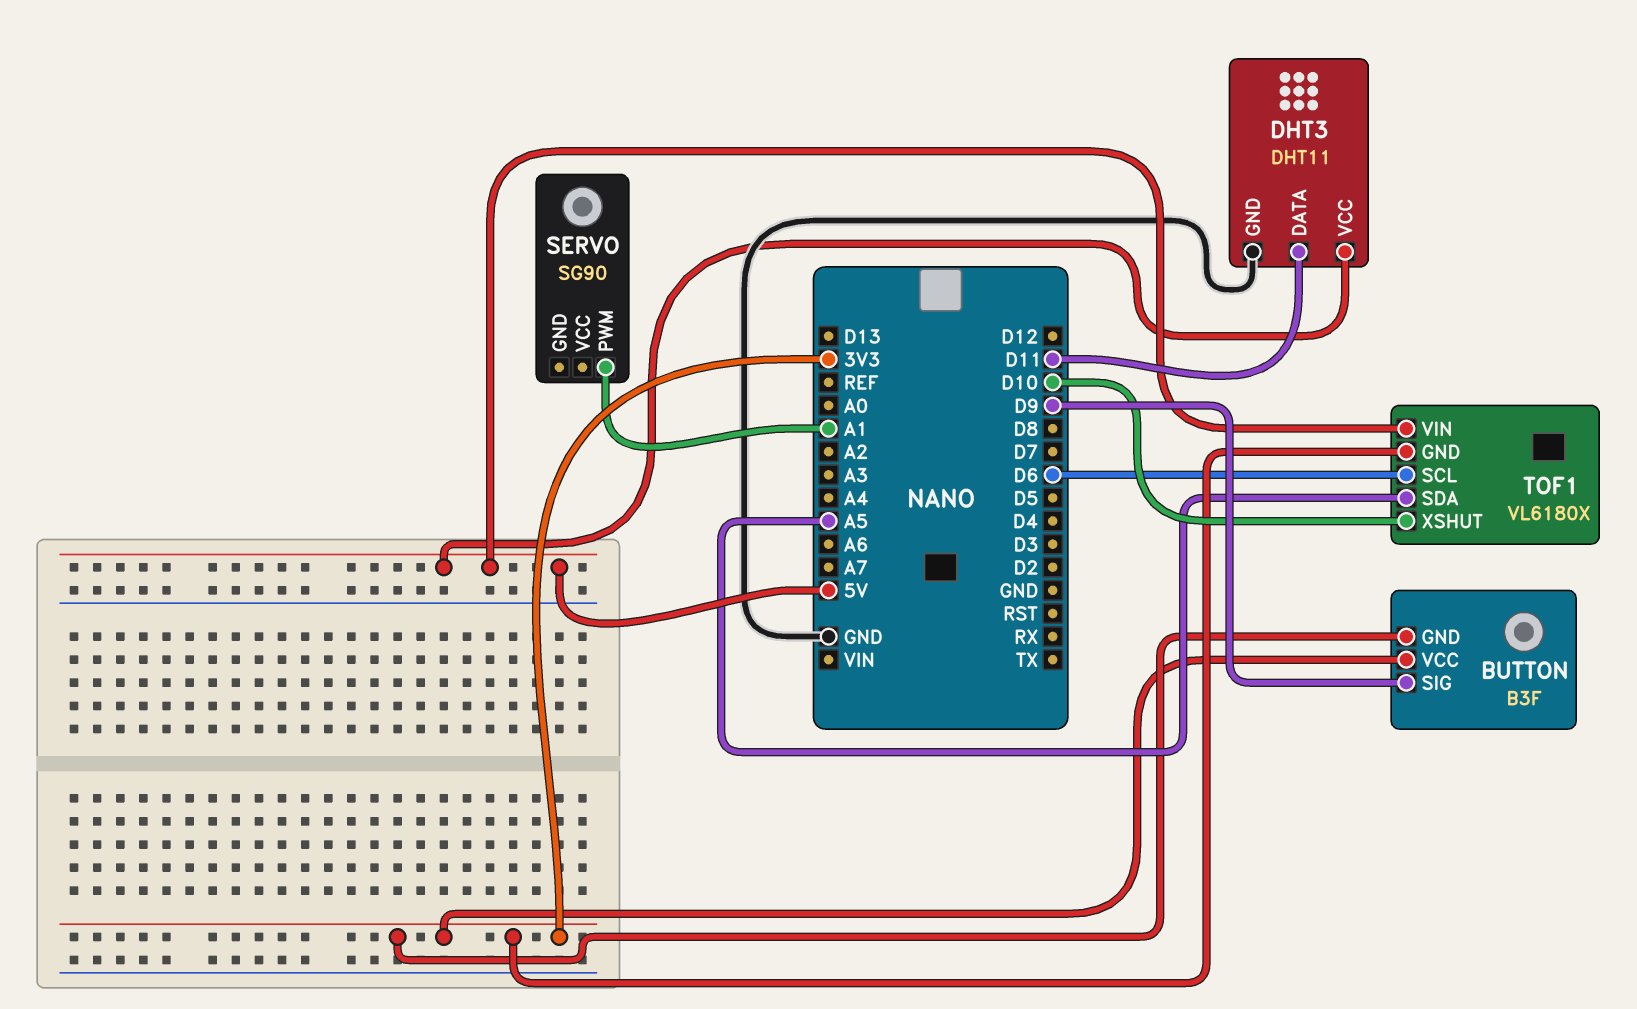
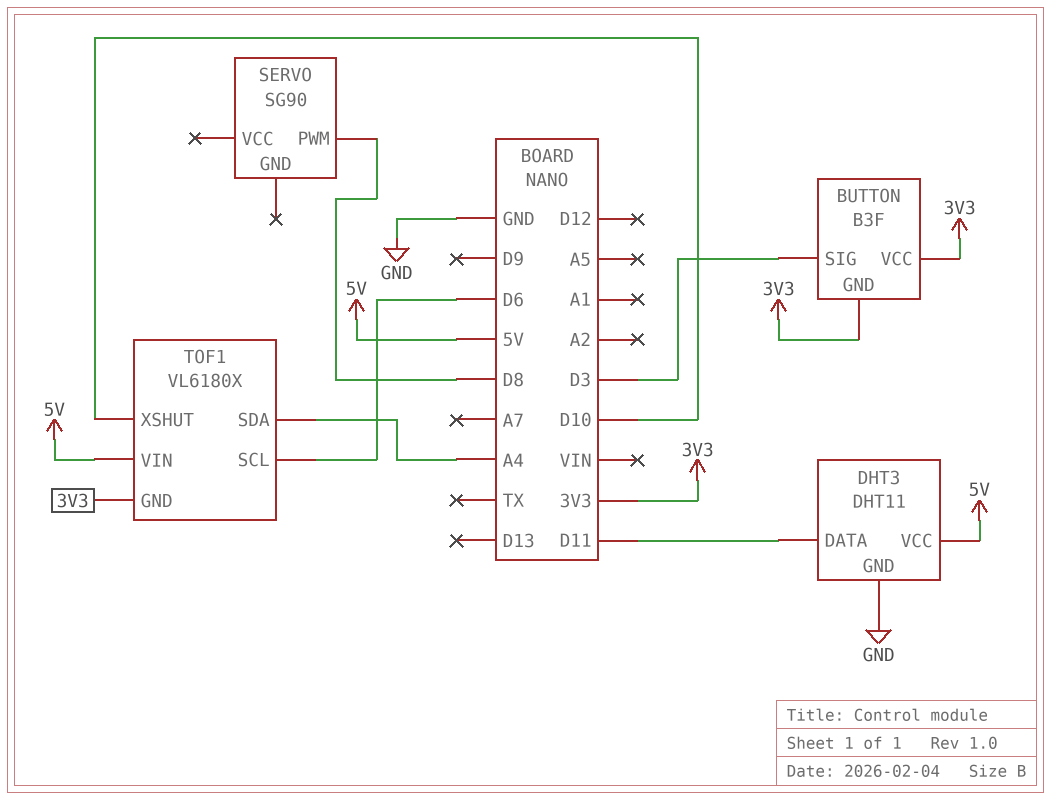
BUTTON pin SIG: D9 -> D3
SERVO pin PWM: A1 -> D8
TOF1 pin SDA: A5 -> A4

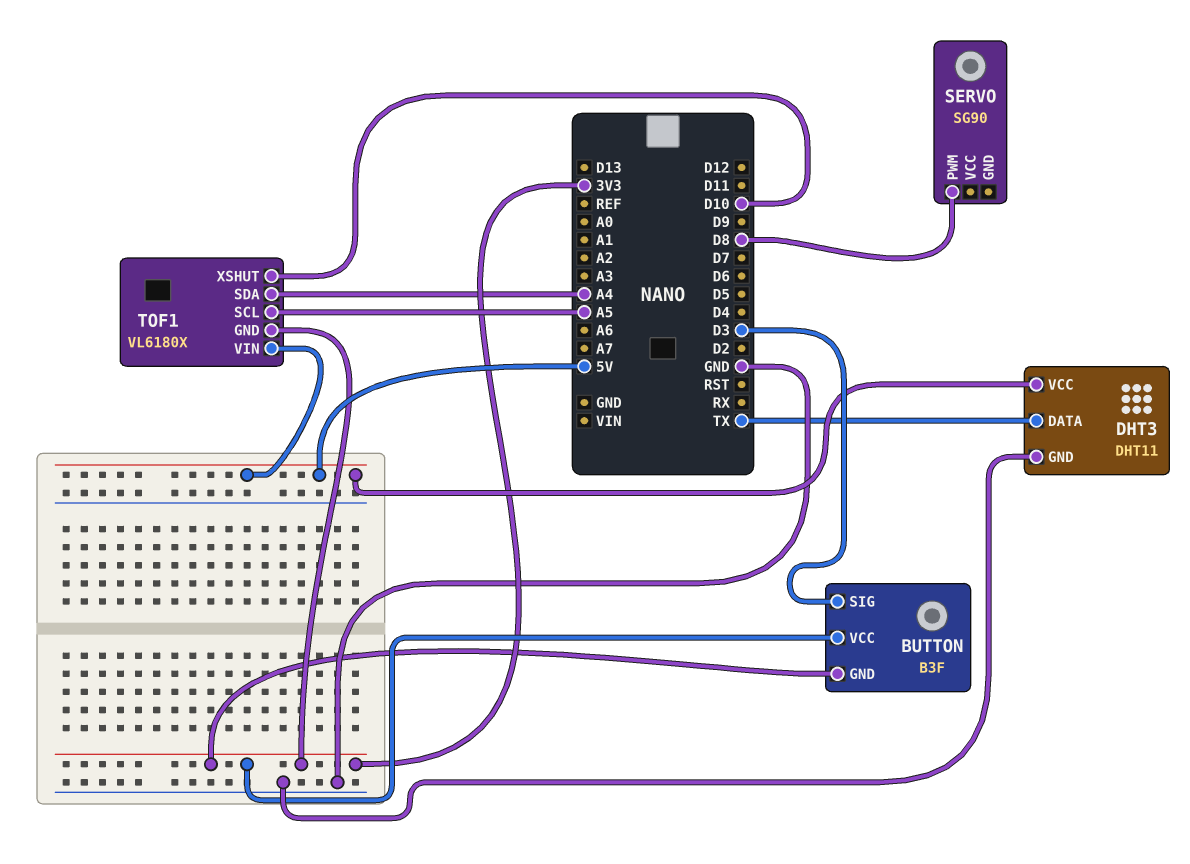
DHT3 pin DATA: D11 -> TX
TOF1 pin SCL: D6 -> A5

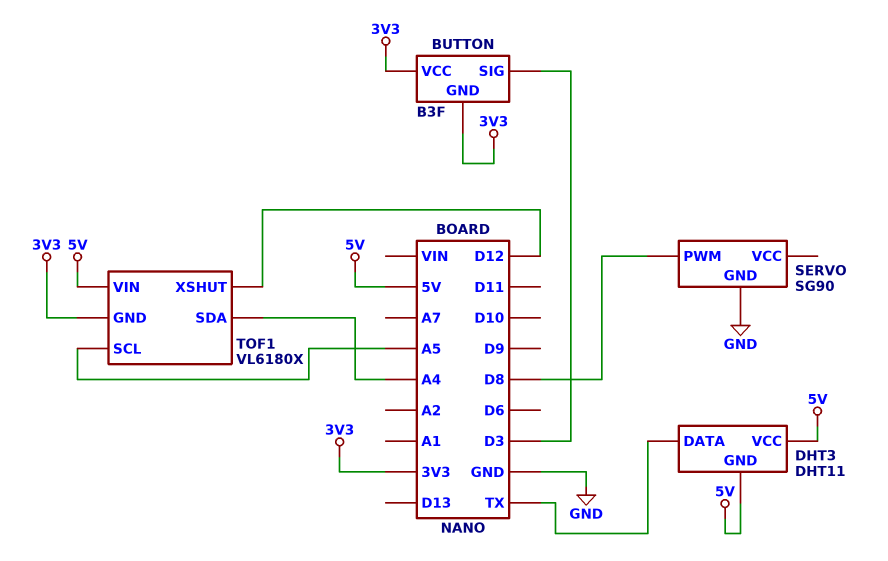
DHT3 pin GND: GND -> 5V
SERVO pin GND: none -> GND
TOF1 pin XSHUT: D10 -> D12

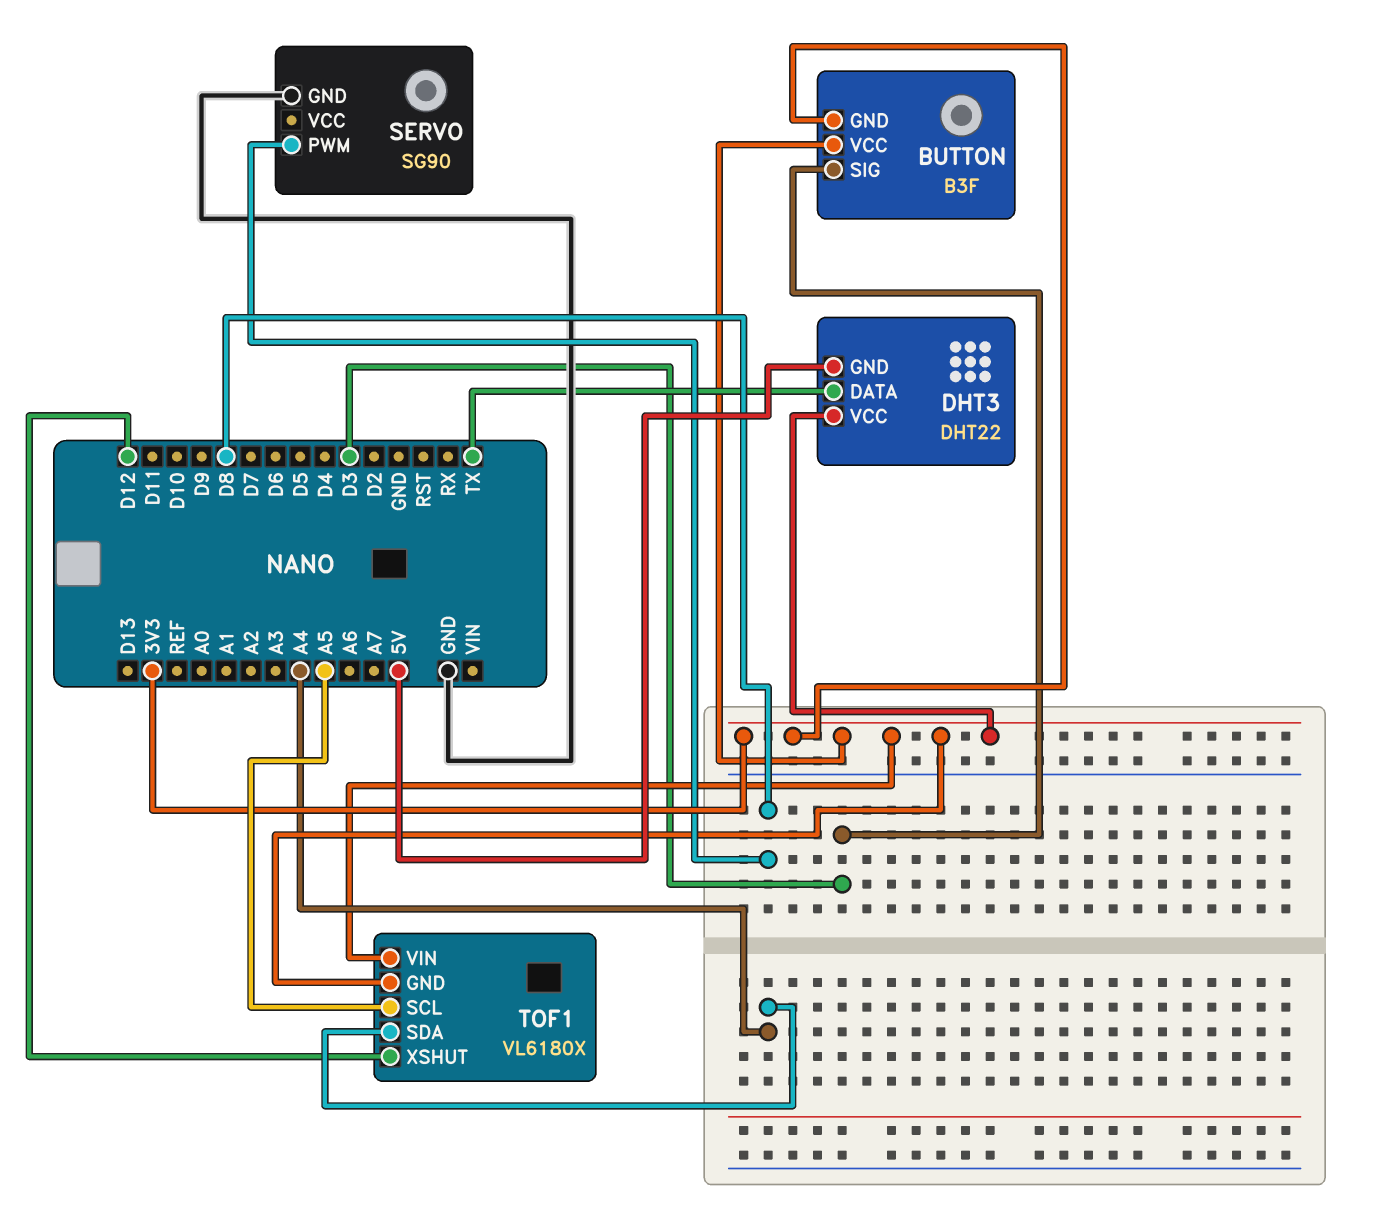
DHT3: DHT11 -> DHT22
DHT3 pin VCC: 5V -> 3V3
TOF1 pin VIN: 5V -> 3V3

